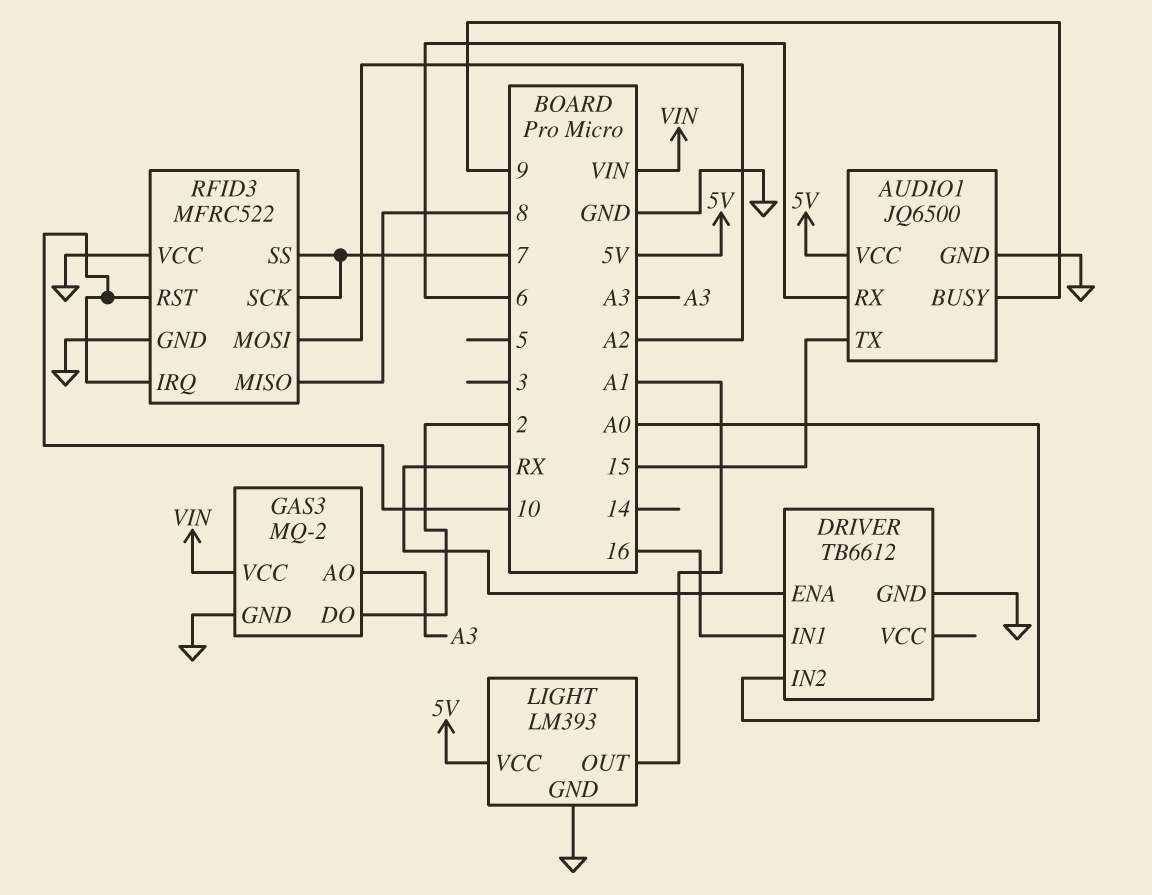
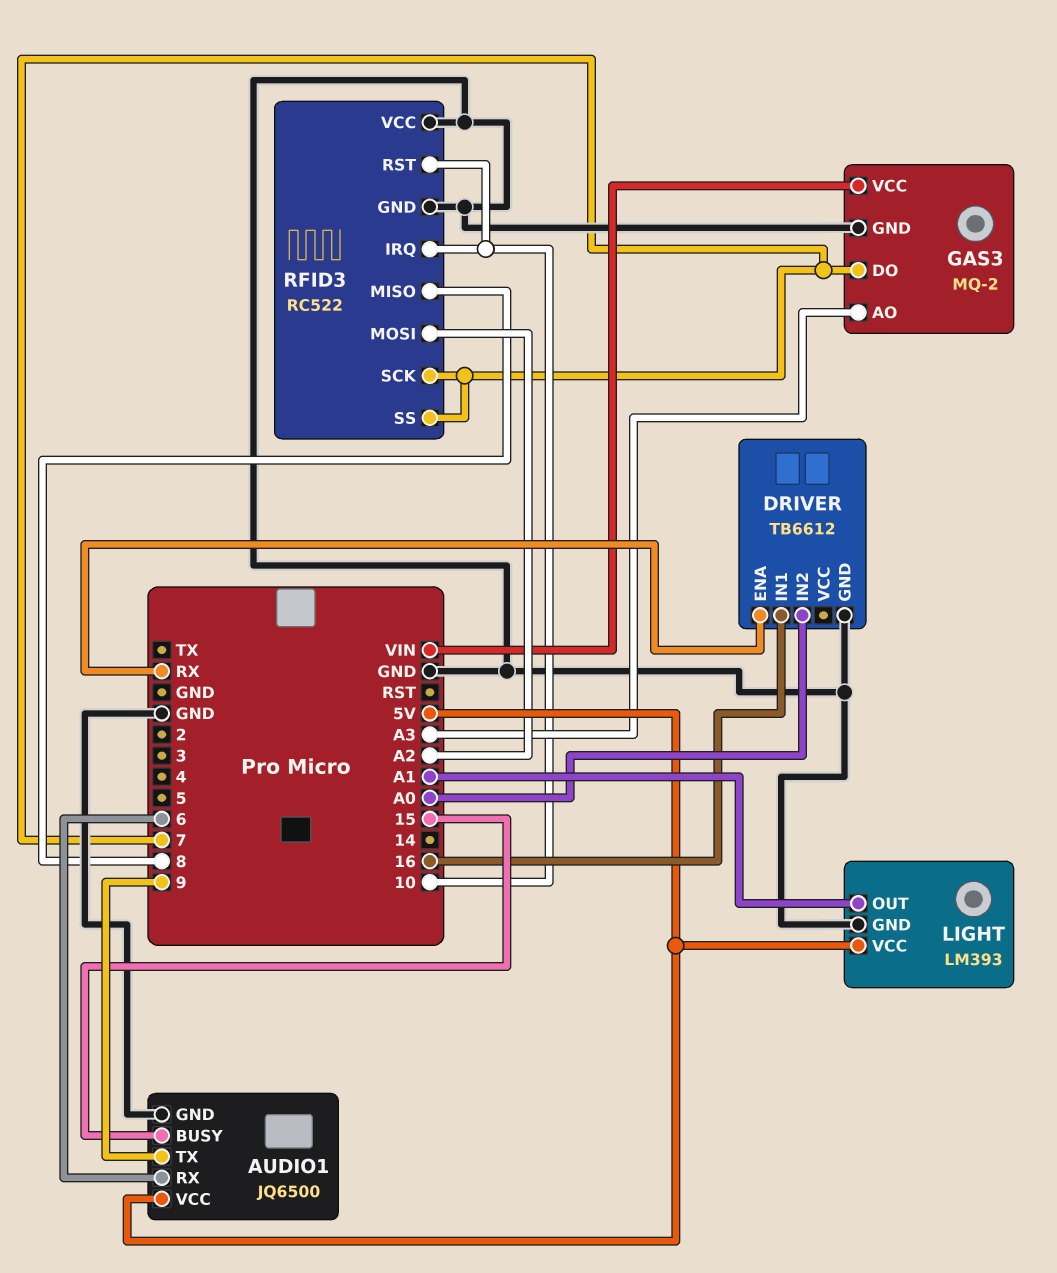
AUDIO1 pin BUSY: 9 -> 15
AUDIO1 pin TX: 15 -> 9
GAS3 pin DO: 2 -> 7
RFID3: MFRC522 -> RC522

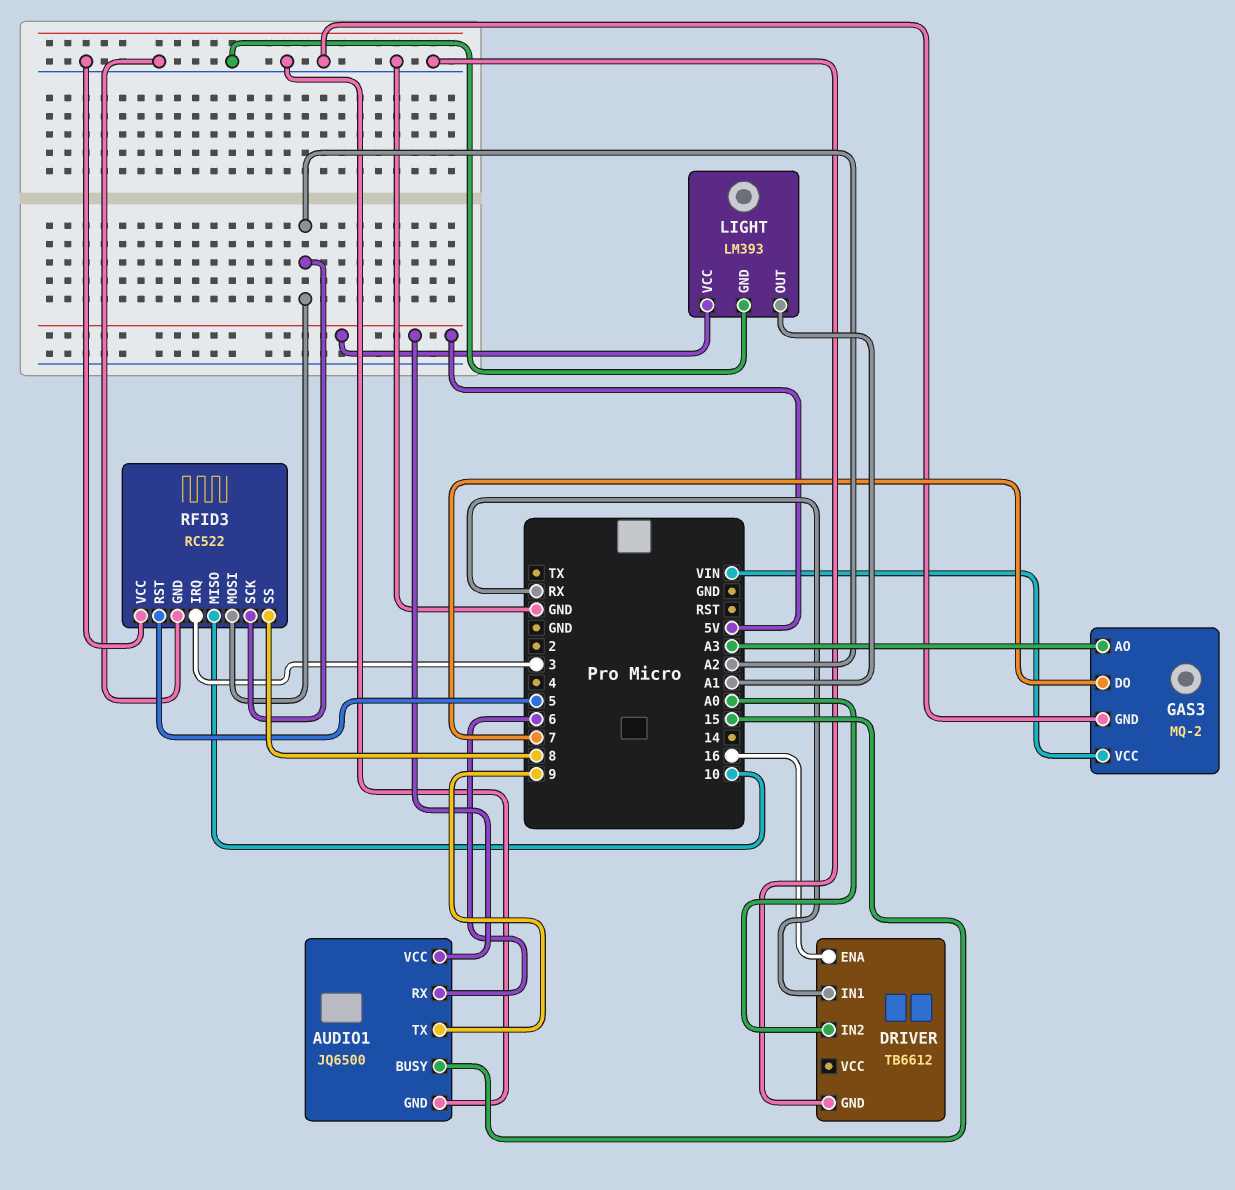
DRIVER pin ENA: RX -> 16
DRIVER pin IN1: 16 -> RX
RFID3 pin IRQ: 10 -> 3
RFID3 pin MISO: 8 -> 10
RFID3 pin RST: 10 -> 5
RFID3 pin SCK: 7 -> A2
RFID3 pin SS: 7 -> 8

